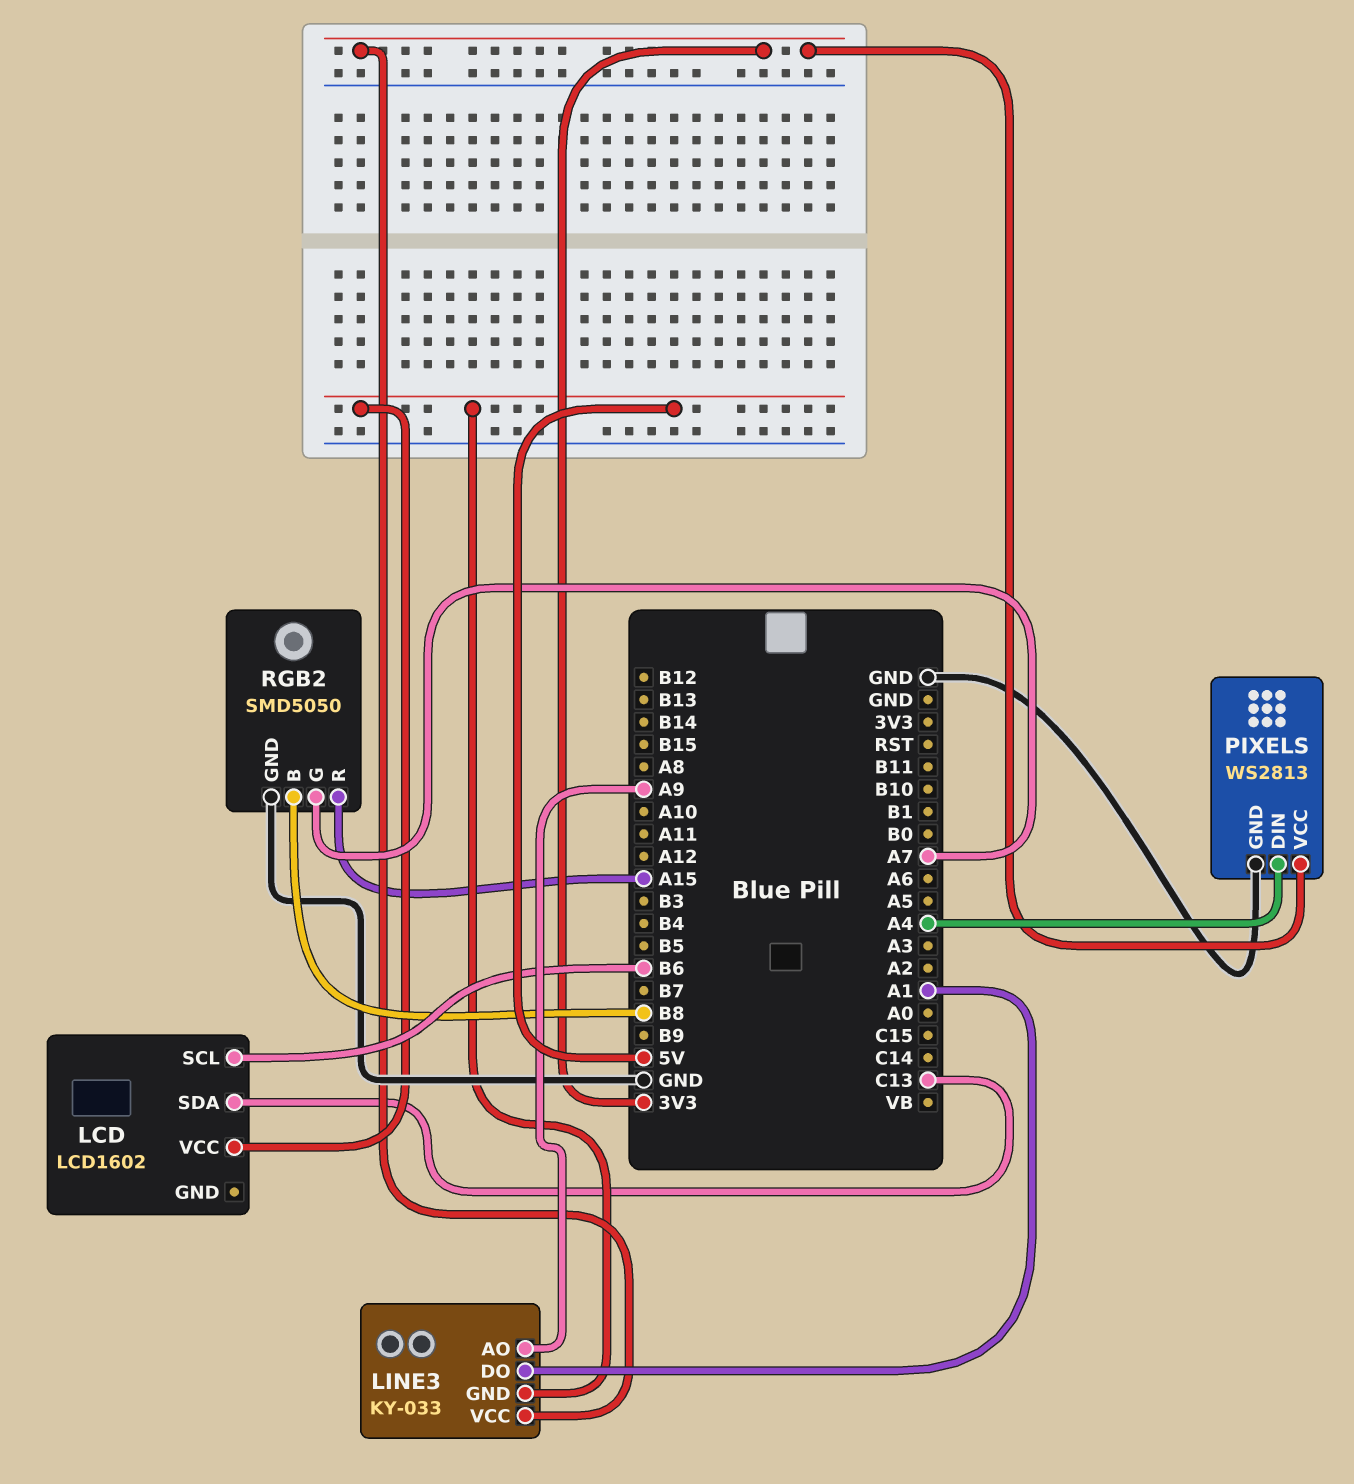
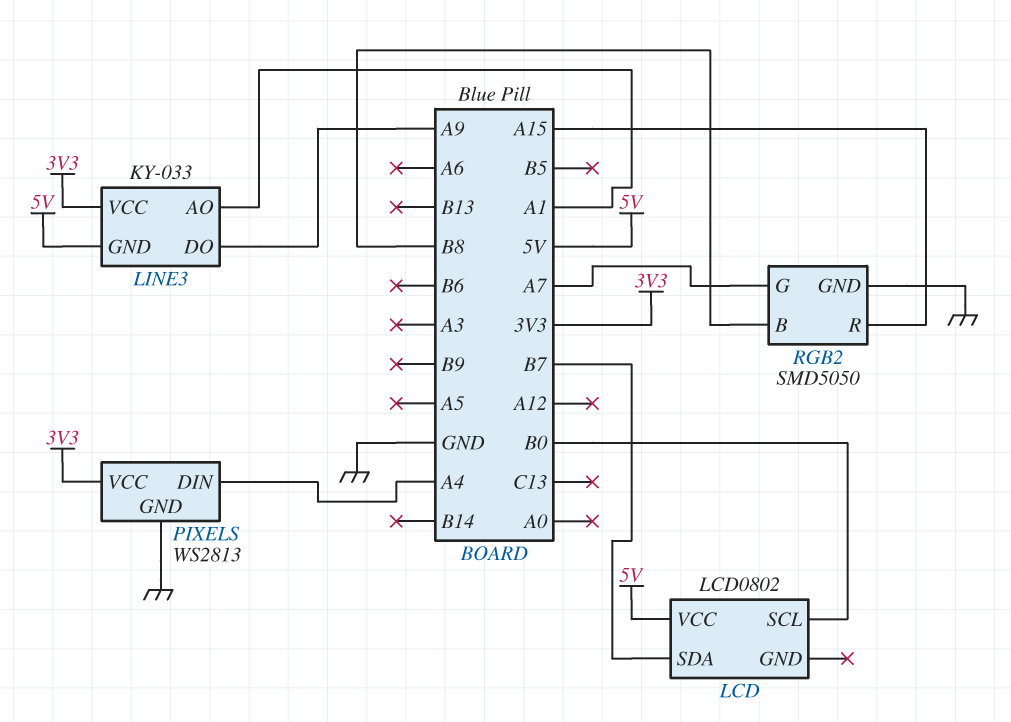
LCD: LCD1602 -> LCD0802
LCD pin SCL: B6 -> B0
LCD pin SDA: C13 -> B7
LINE3 pin AO: A9 -> A1
LINE3 pin DO: A1 -> A9

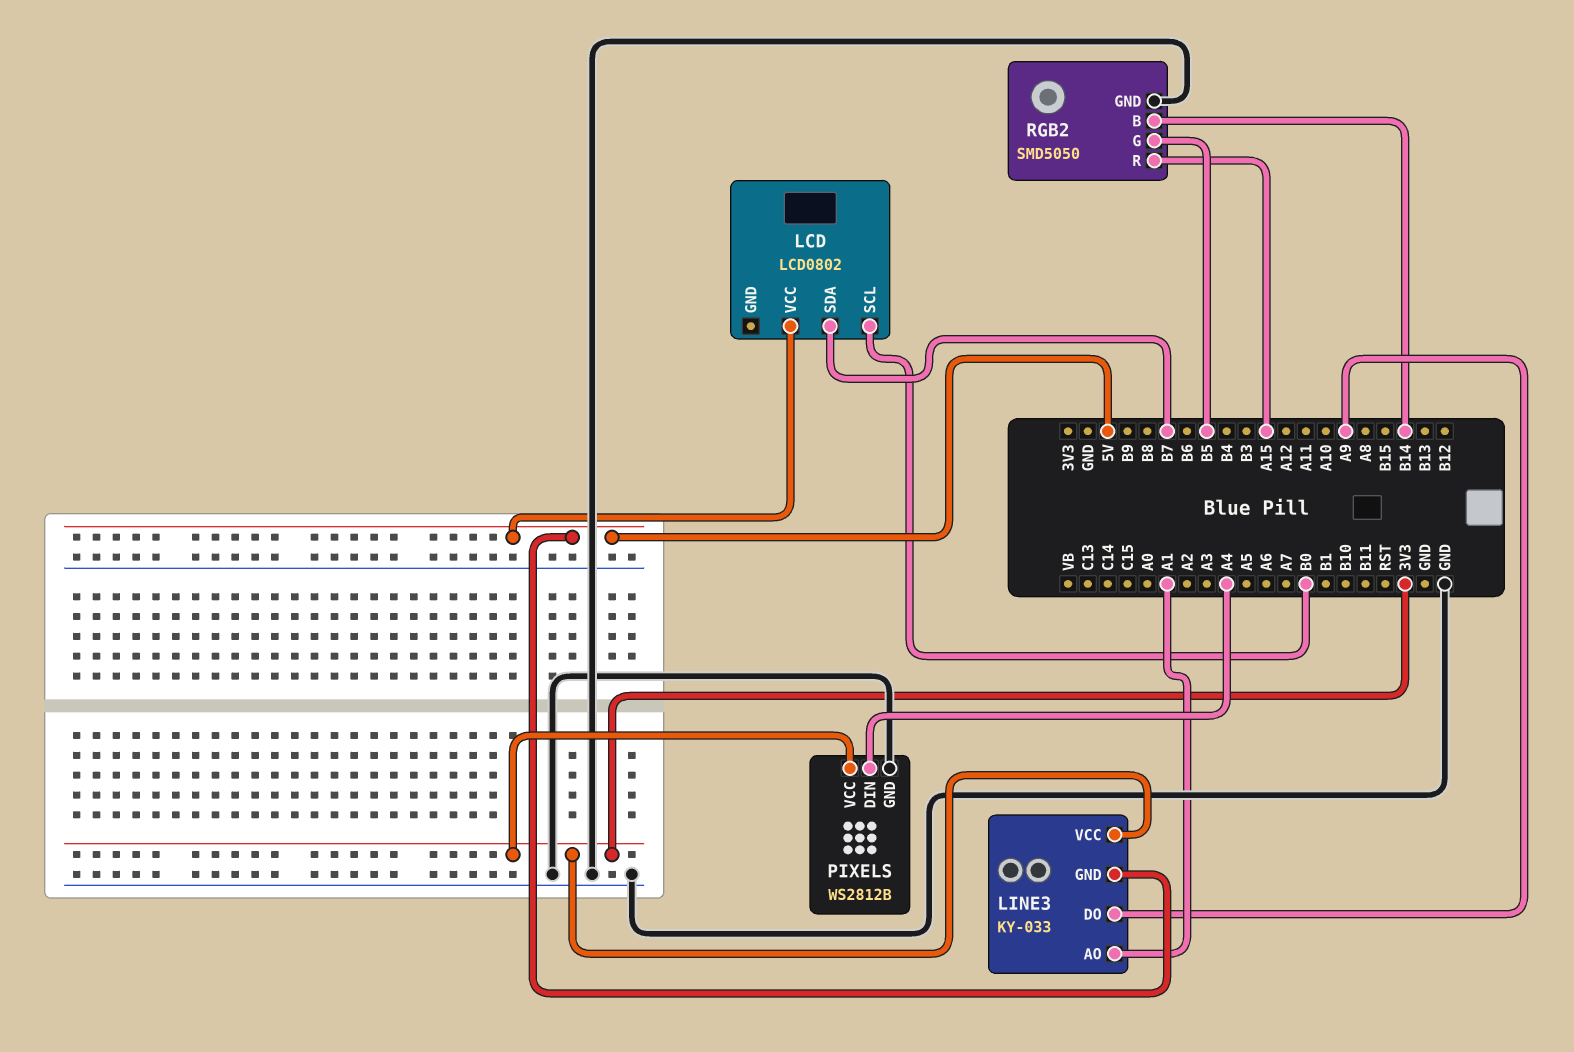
PIXELS: WS2813 -> WS2812B
RGB2 pin B: B8 -> B14
RGB2 pin G: A7 -> B5

